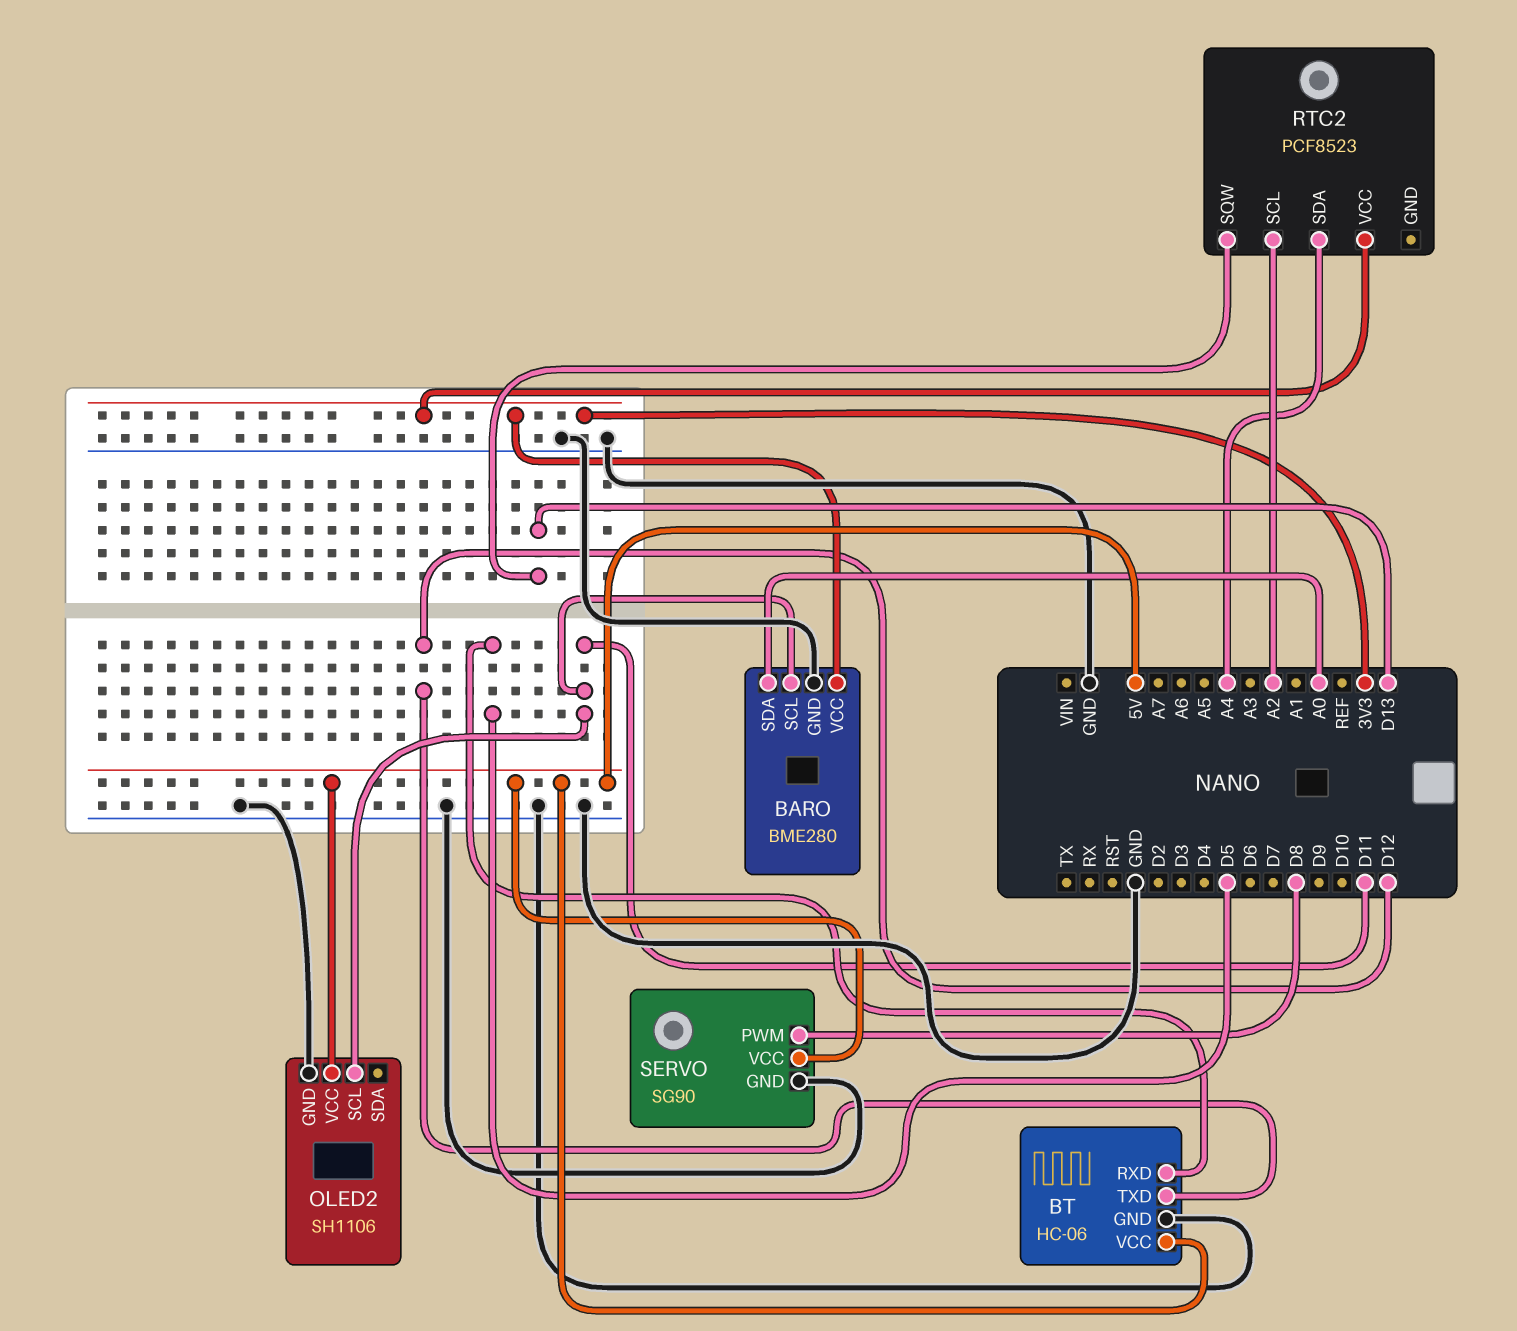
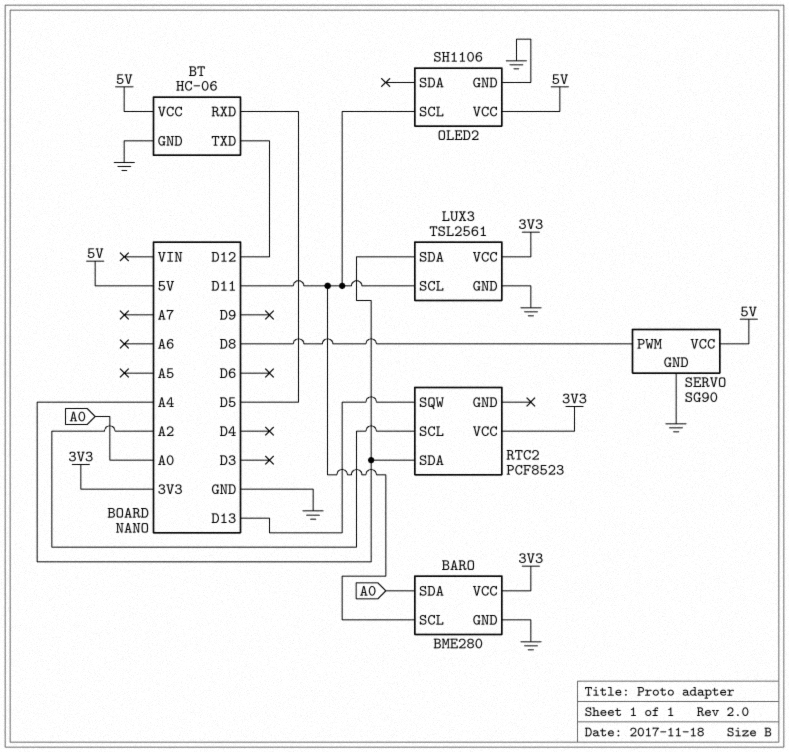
LUX3: none -> TSL2561
LUX3 pin GND: none -> GND
LUX3 pin SCL: none -> D11
LUX3 pin SDA: none -> A4
LUX3 pin VCC: none -> 3V3

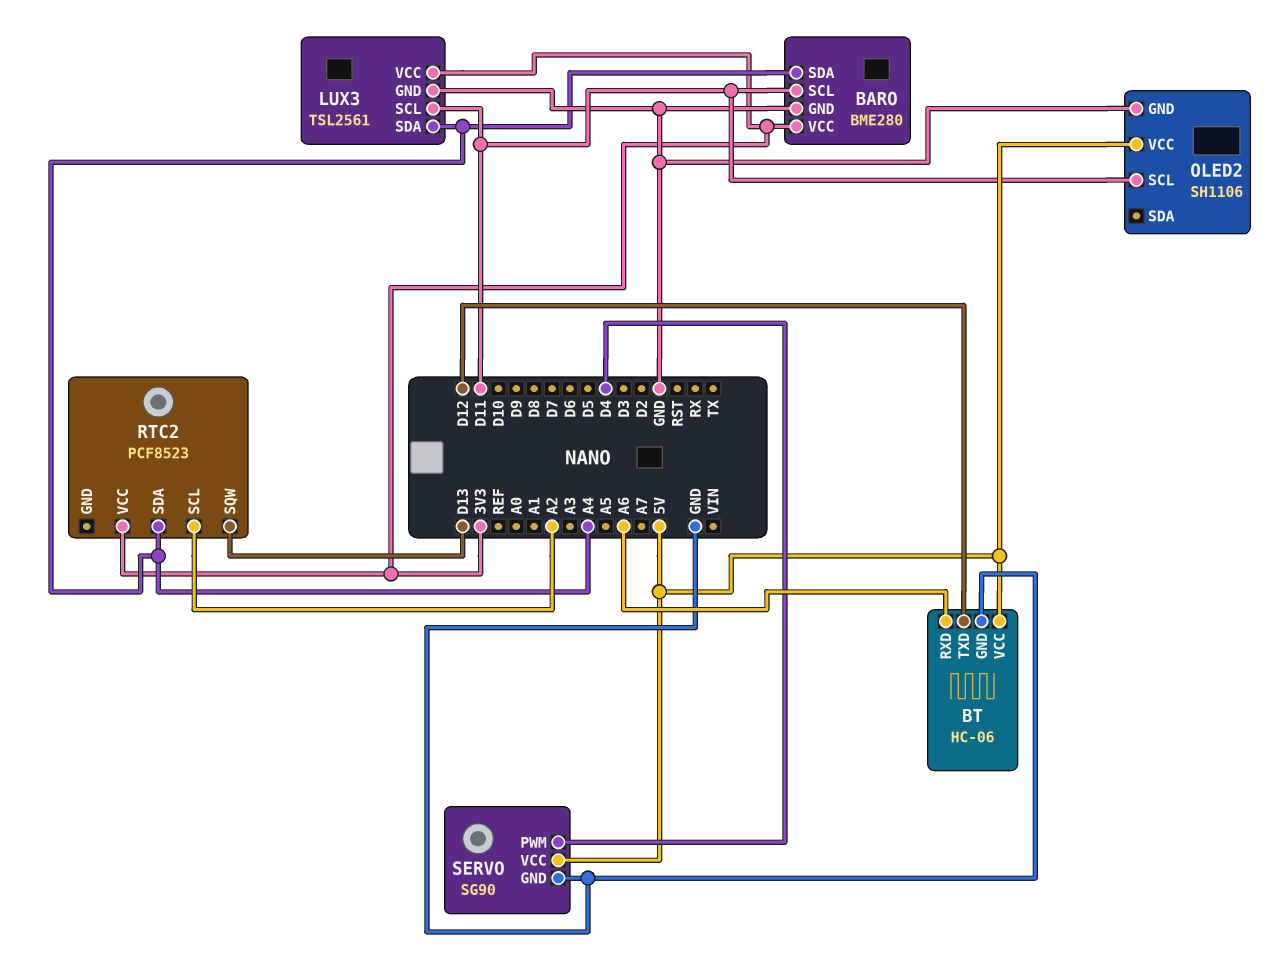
BARO pin SDA: A0 -> A4
BT pin RXD: D5 -> A6
SERVO pin PWM: D8 -> D4

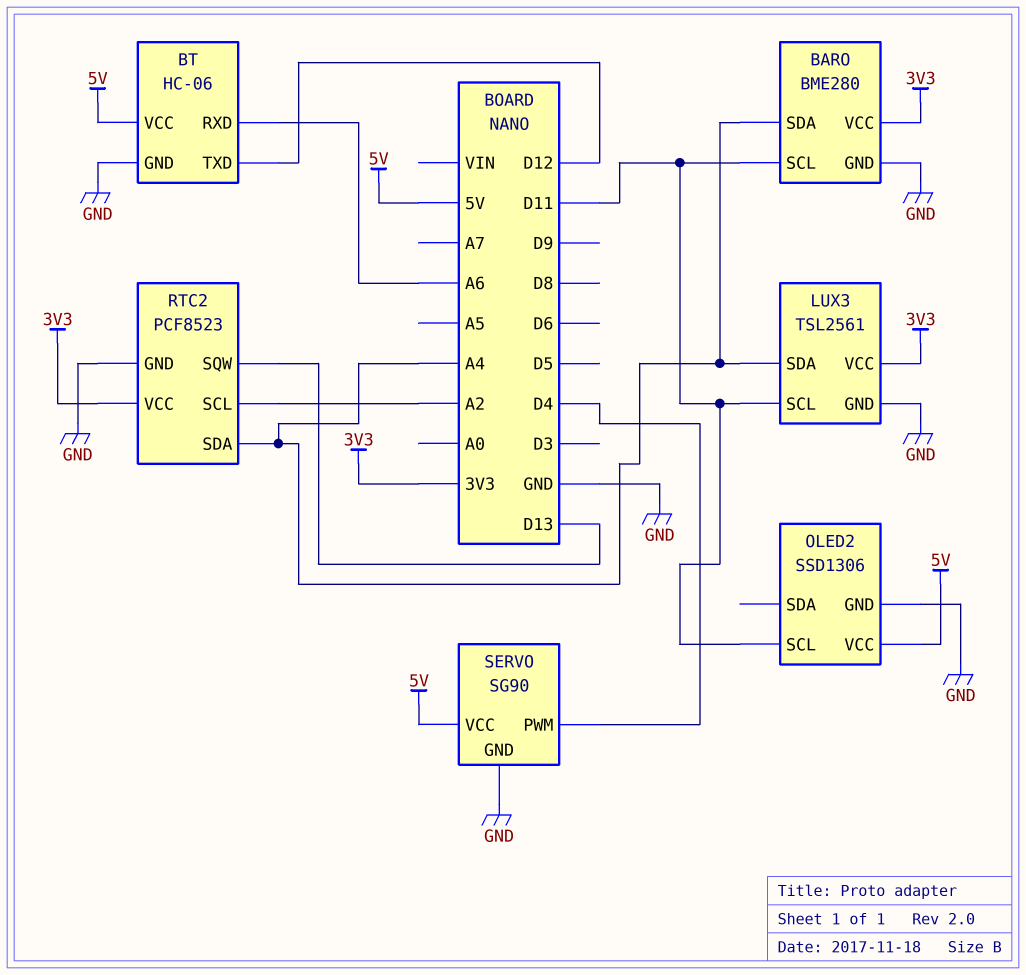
OLED2: SH1106 -> SSD1306
RTC2 pin GND: none -> GND

